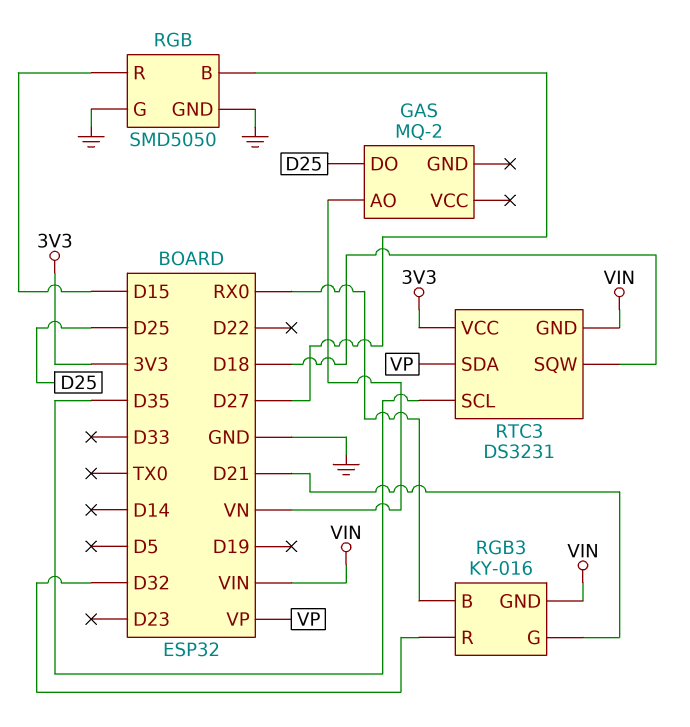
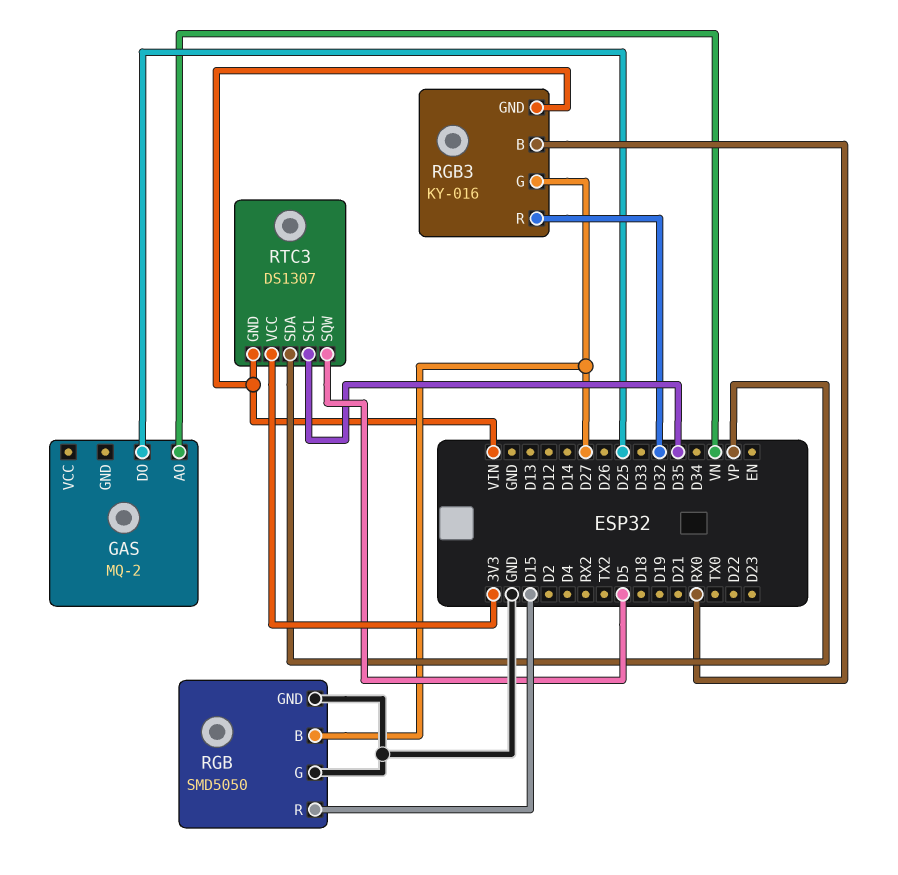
RGB3 pin G: D21 -> D27
RTC3: DS3231 -> DS1307
RTC3 pin SQW: D18 -> D5

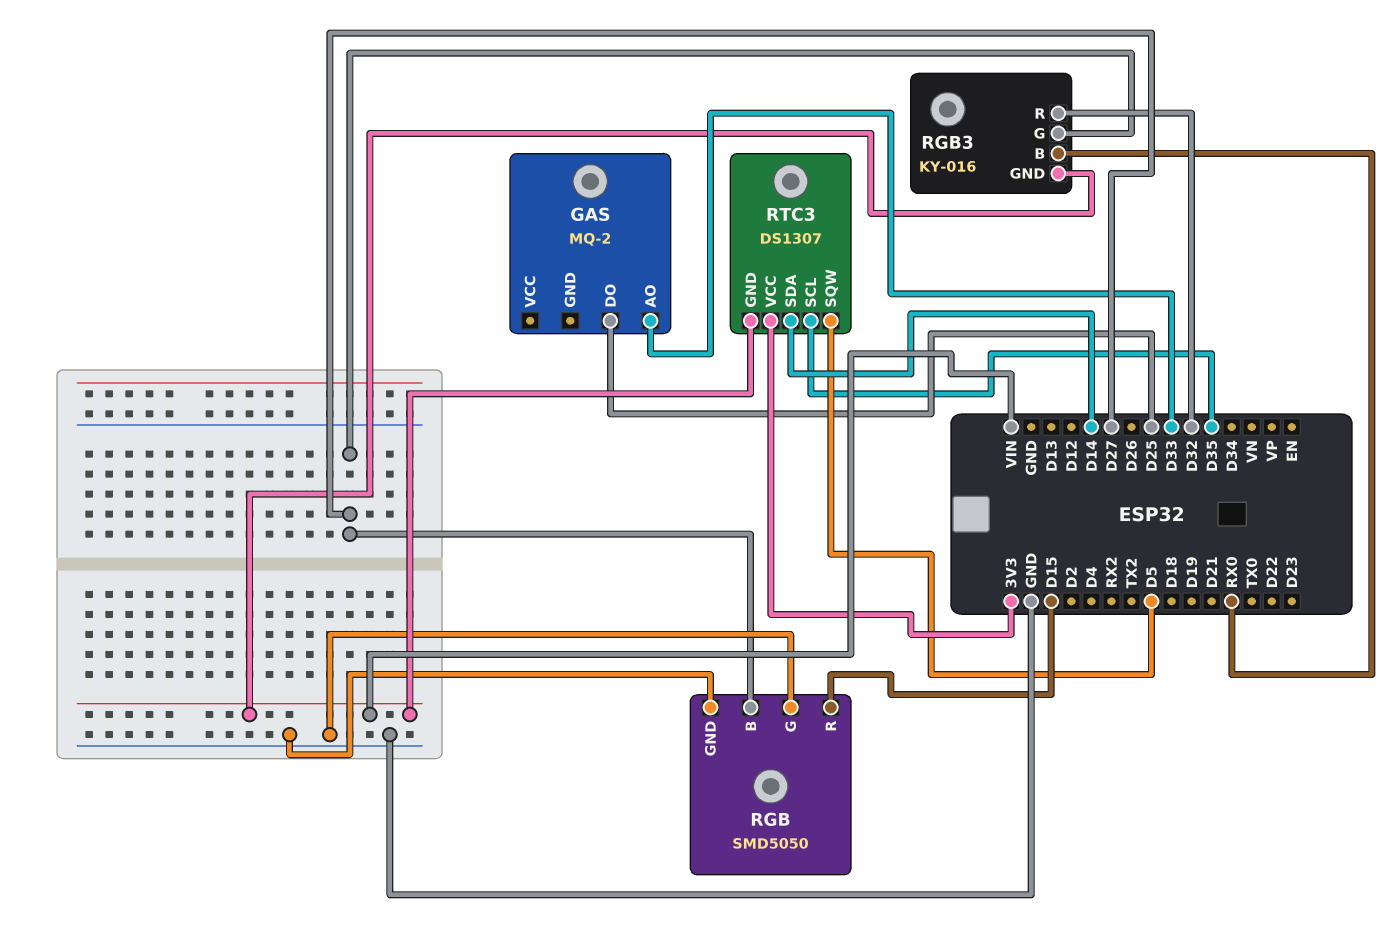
GAS pin AO: VN -> D33
RTC3 pin SDA: VP -> D14

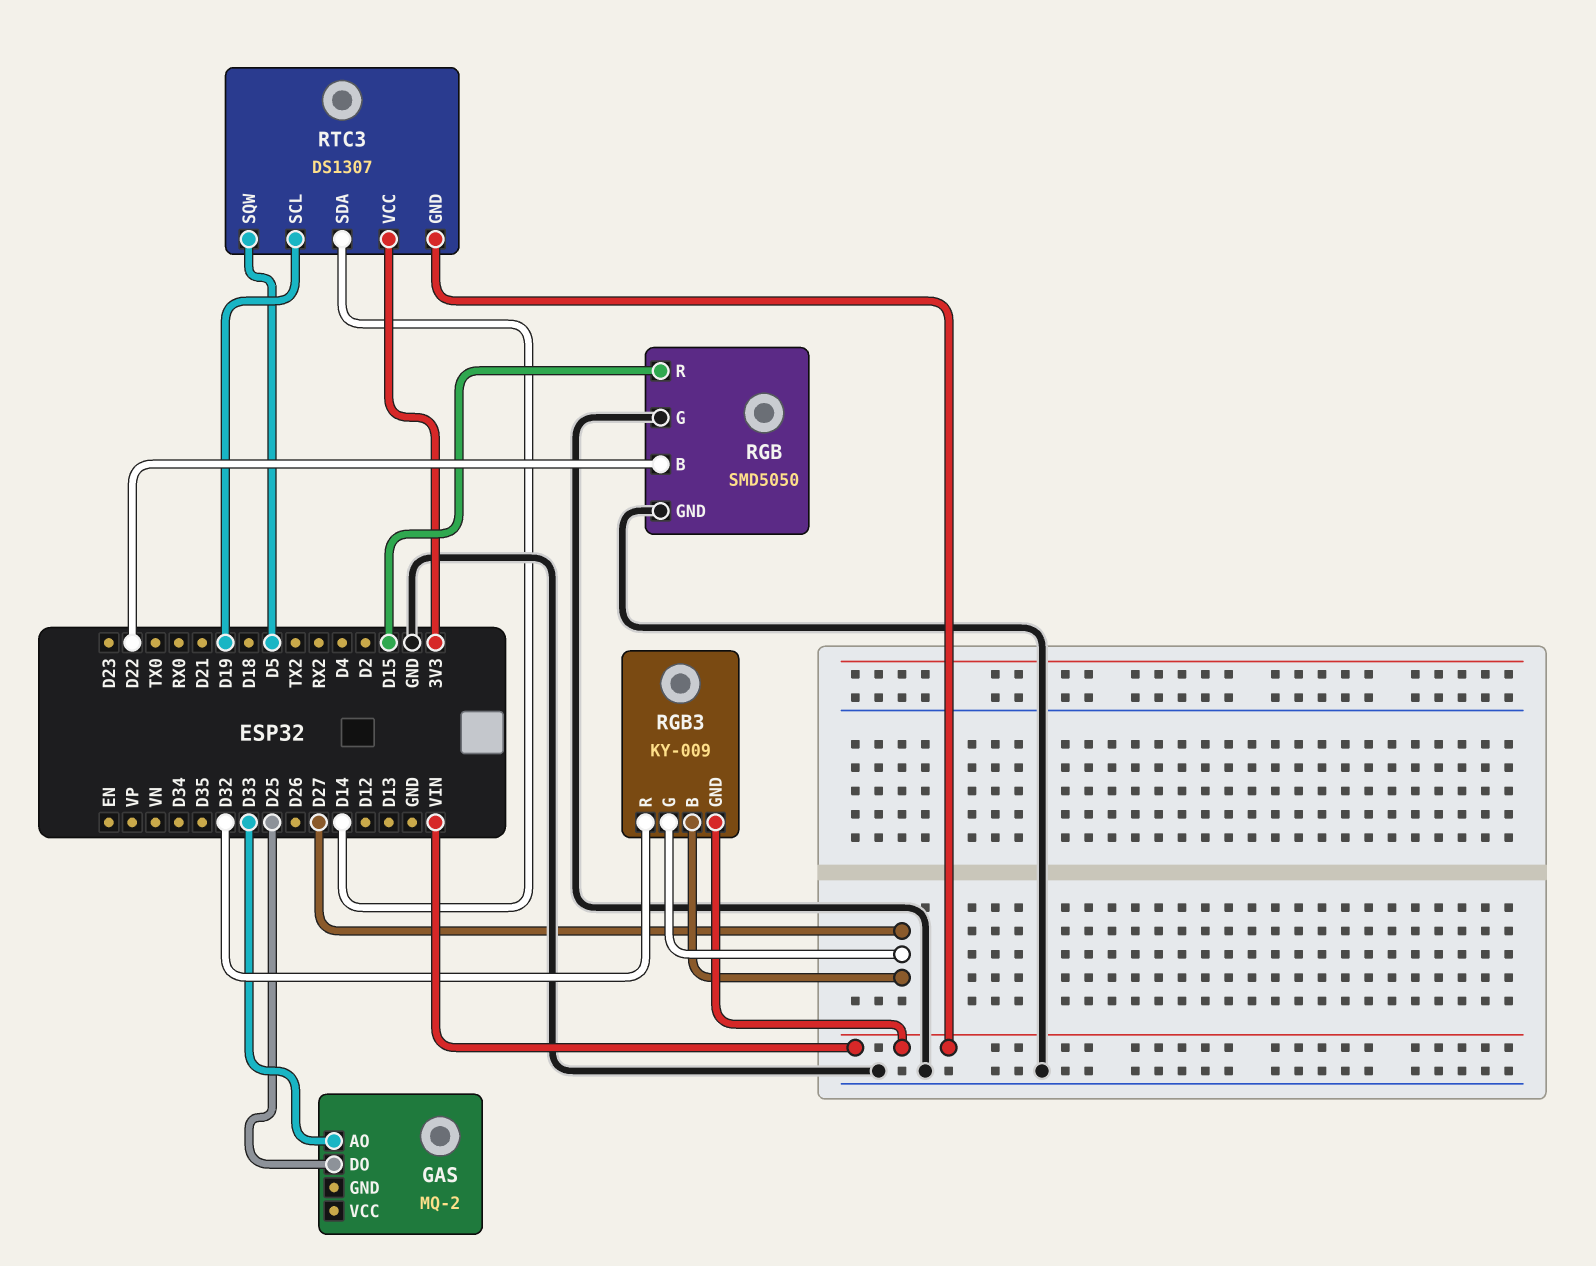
RGB pin B: D27 -> D22
RGB3: KY-016 -> KY-009
RGB3 pin B: RX0 -> D27
RTC3 pin SCL: D35 -> D19

